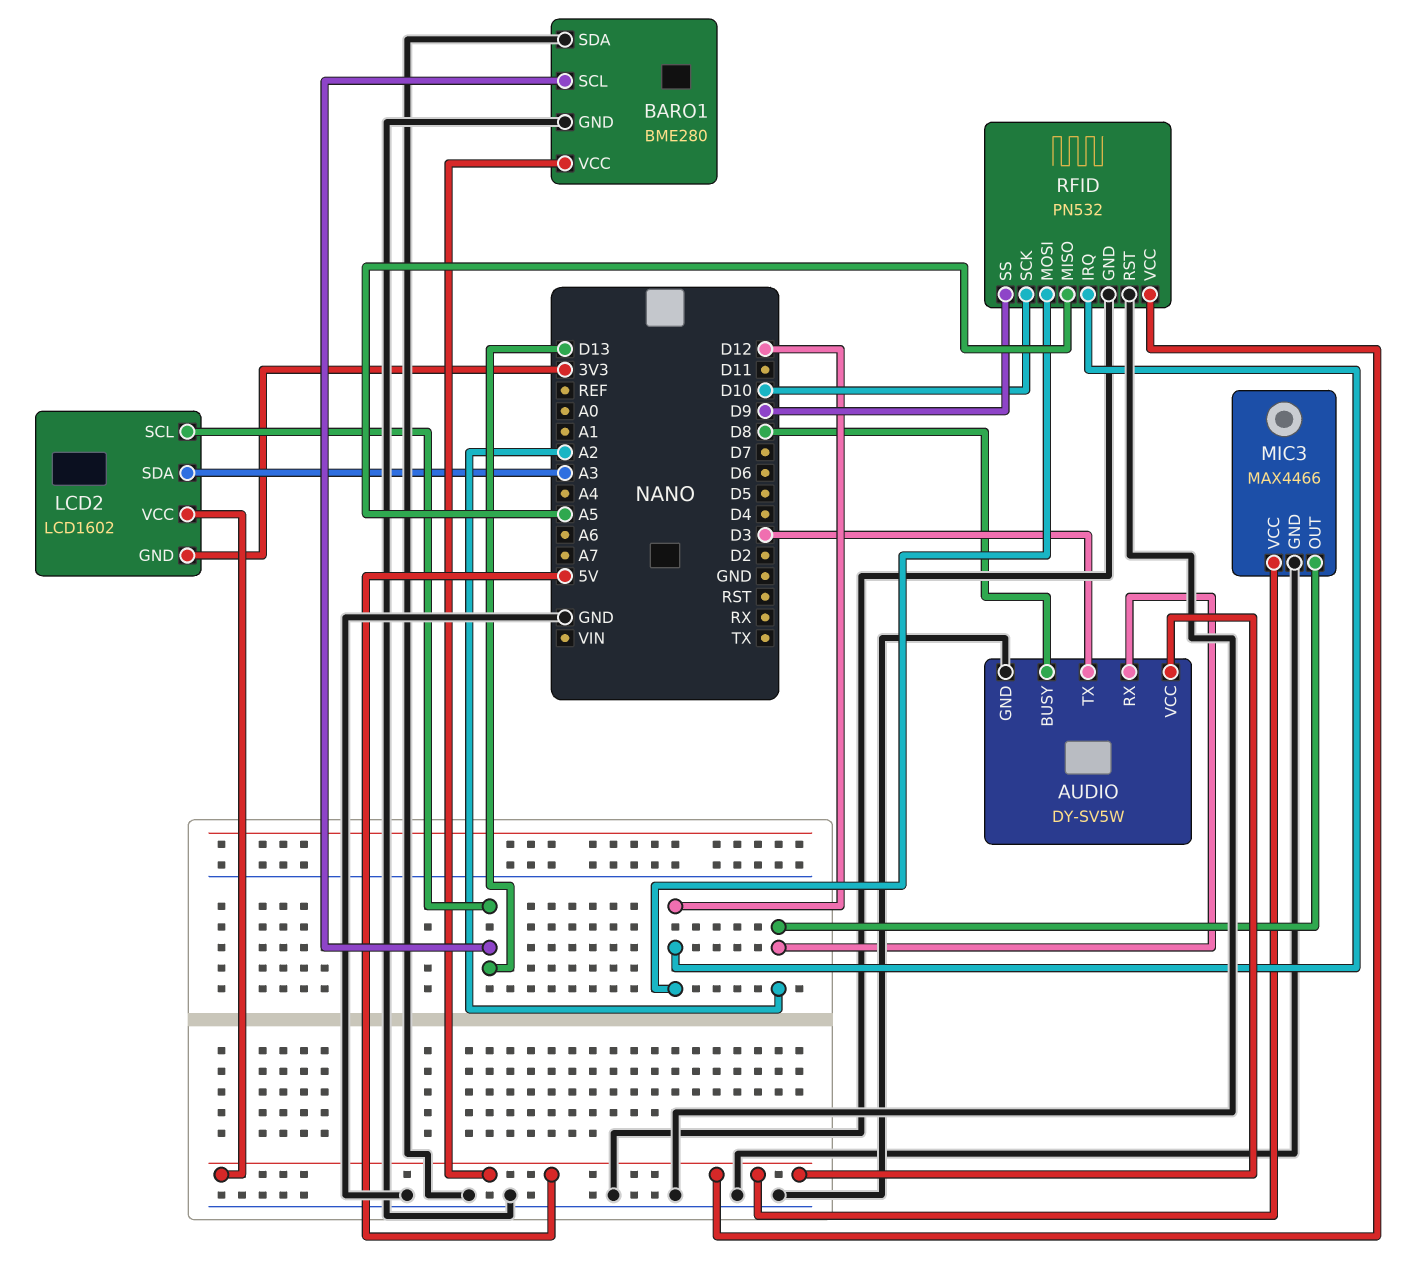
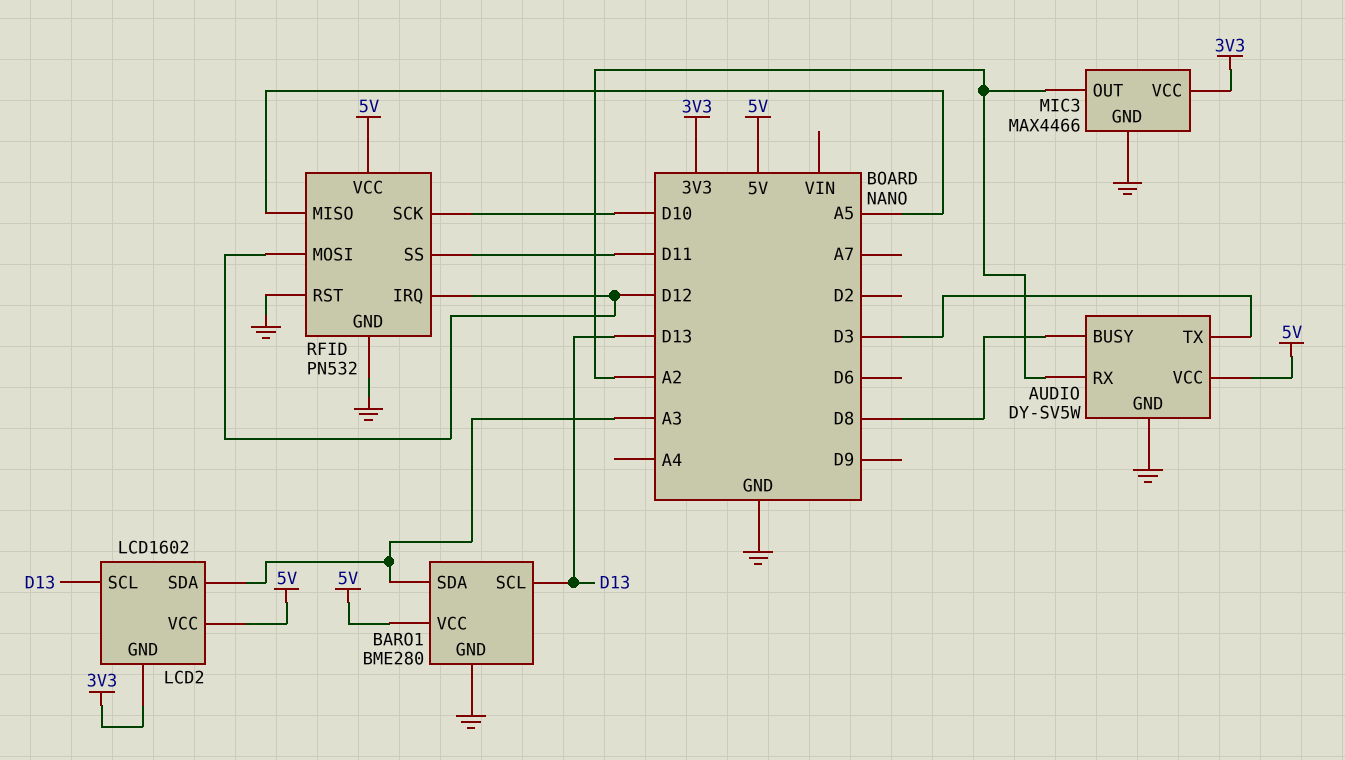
BARO1 pin SDA: GND -> A3
MIC3 pin VCC: 5V -> 3V3
RFID pin SS: D9 -> D11

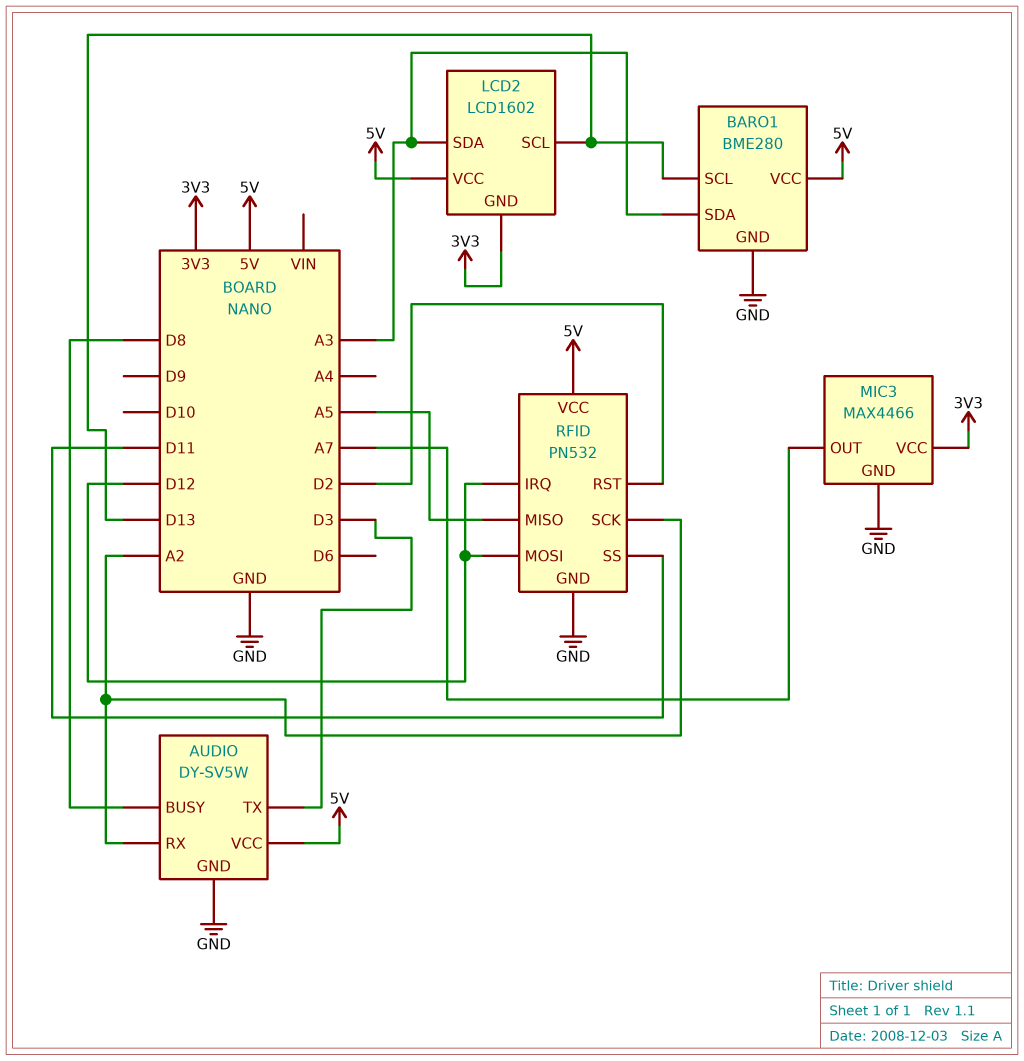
MIC3 pin OUT: A2 -> A7
RFID pin RST: GND -> D2
RFID pin SCK: D10 -> A2

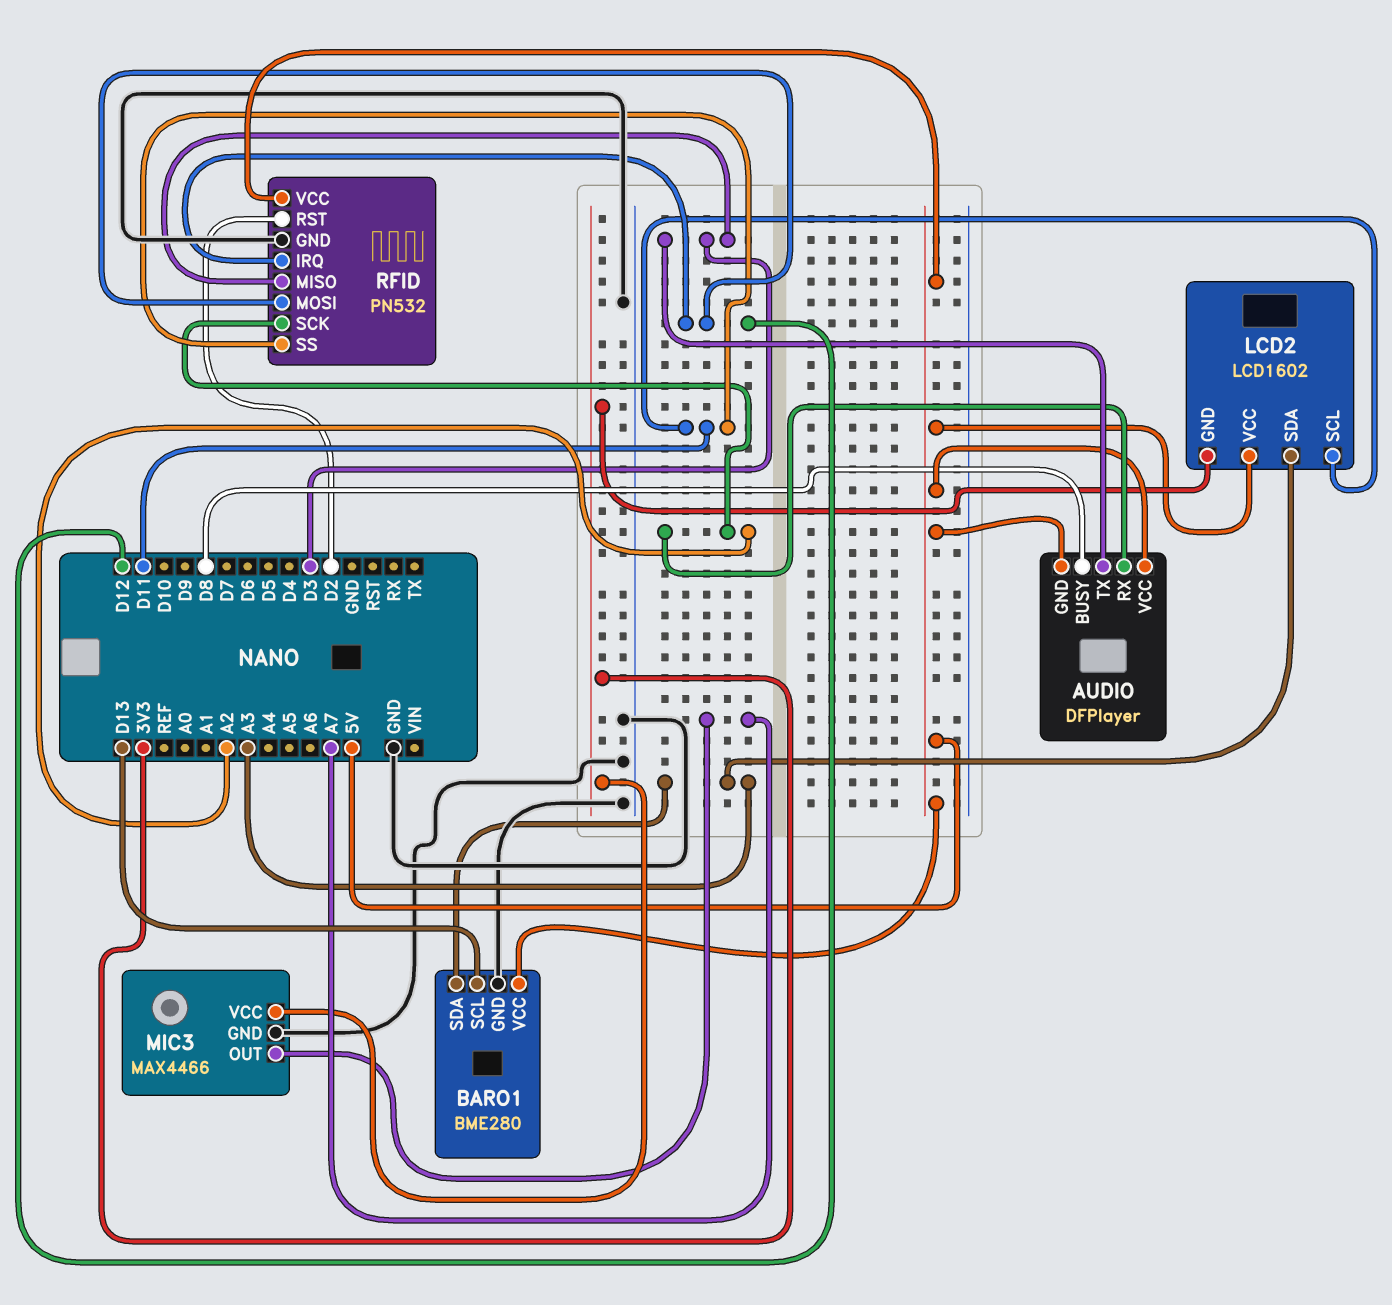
AUDIO: DY-SV5W -> DFPlayer
AUDIO pin GND: GND -> 5V
LCD2 pin SCL: D13 -> D11
RFID pin MISO: A5 -> D3

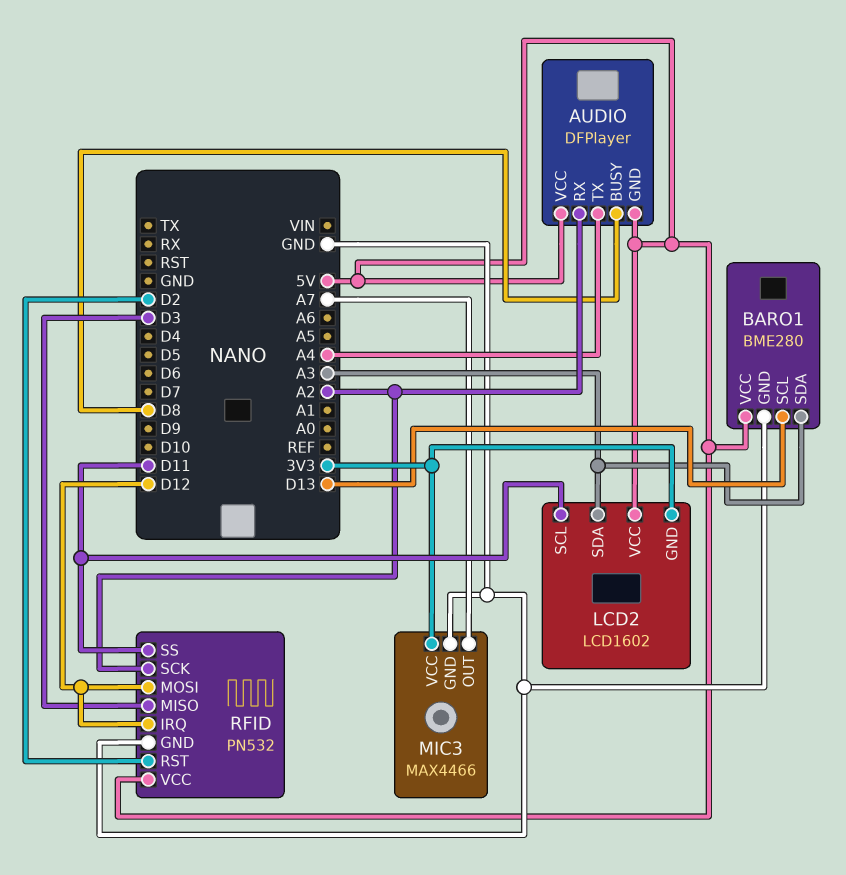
AUDIO pin TX: D3 -> A4

